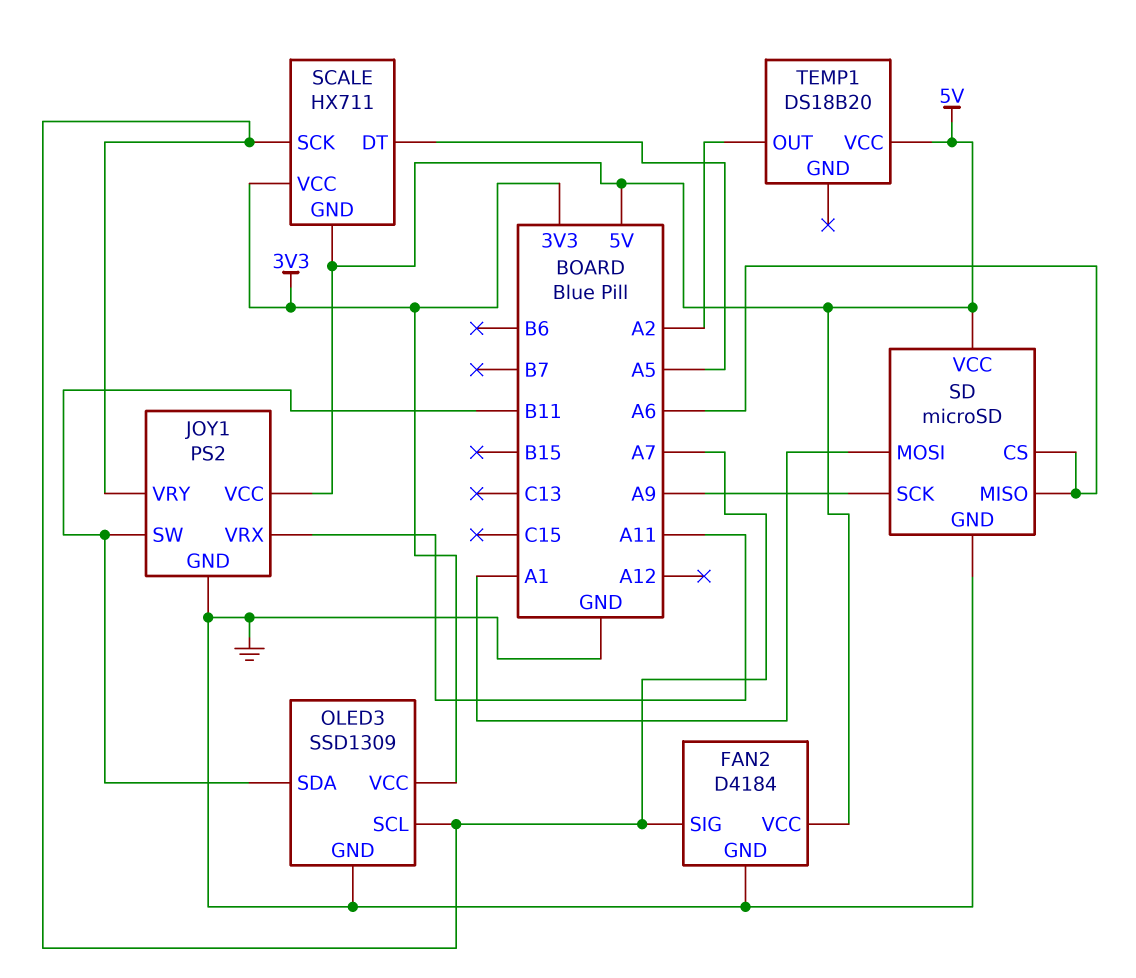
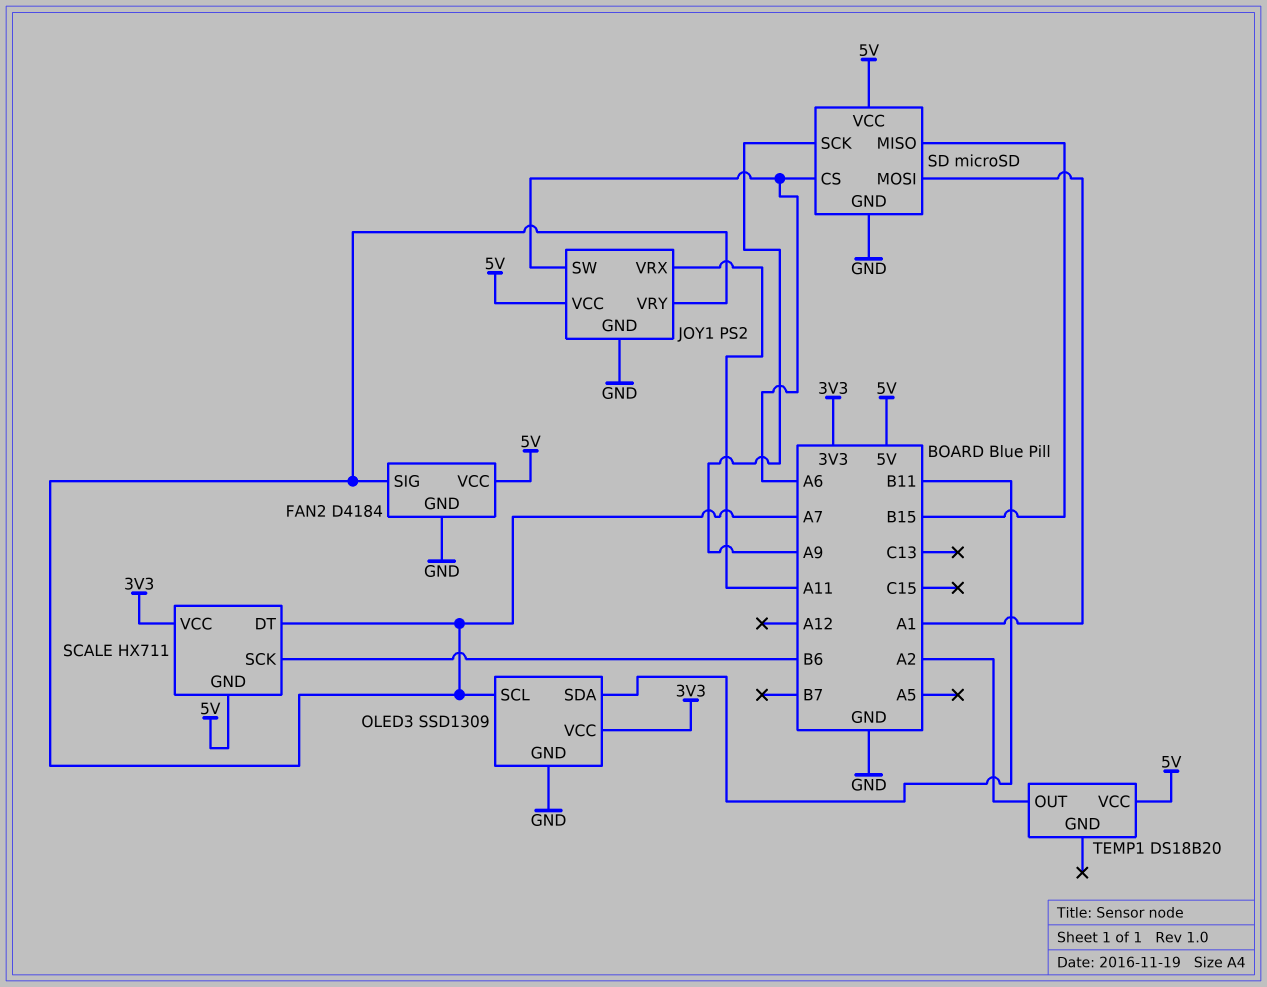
JOY1 pin SW: B11 -> A6
SCALE pin DT: A5 -> A7
SCALE pin SCK: A7 -> B6
SD pin MISO: A6 -> B15

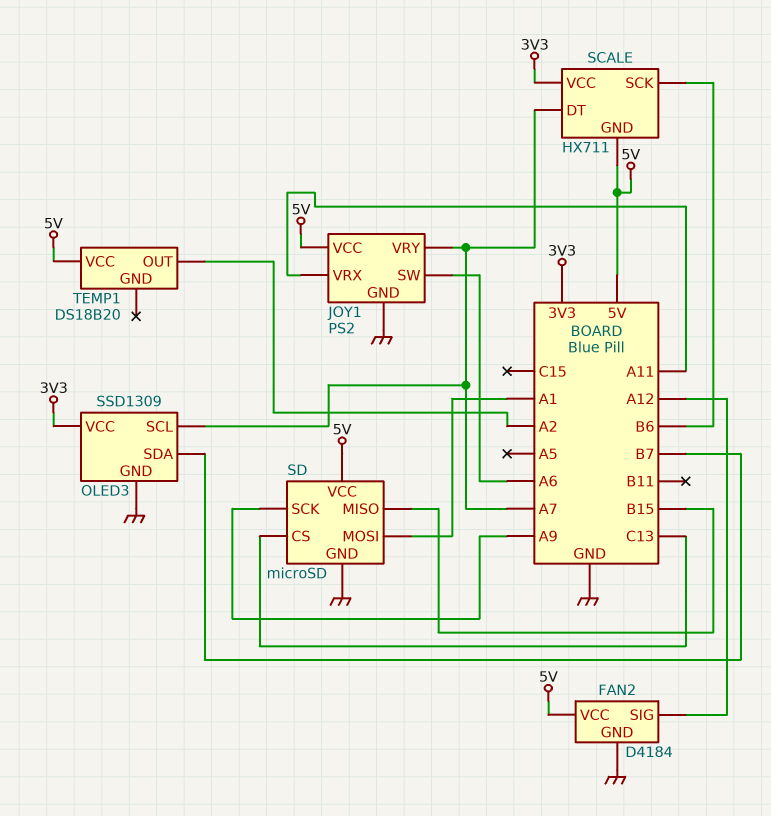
FAN2 pin SIG: A7 -> A12
OLED3 pin SDA: B11 -> B7
SD pin CS: A6 -> C13

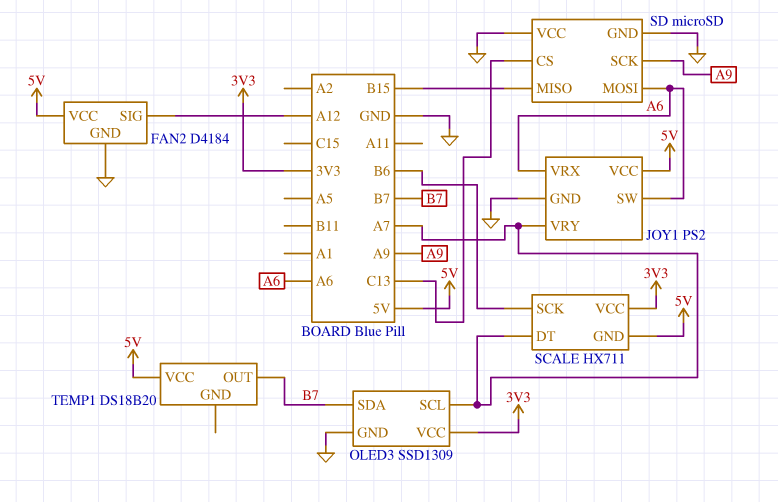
JOY1 pin VRX: A11 -> A6
SD pin MOSI: A1 -> A6
SD pin VCC: 5V -> GND
TEMP1 pin OUT: A2 -> B7

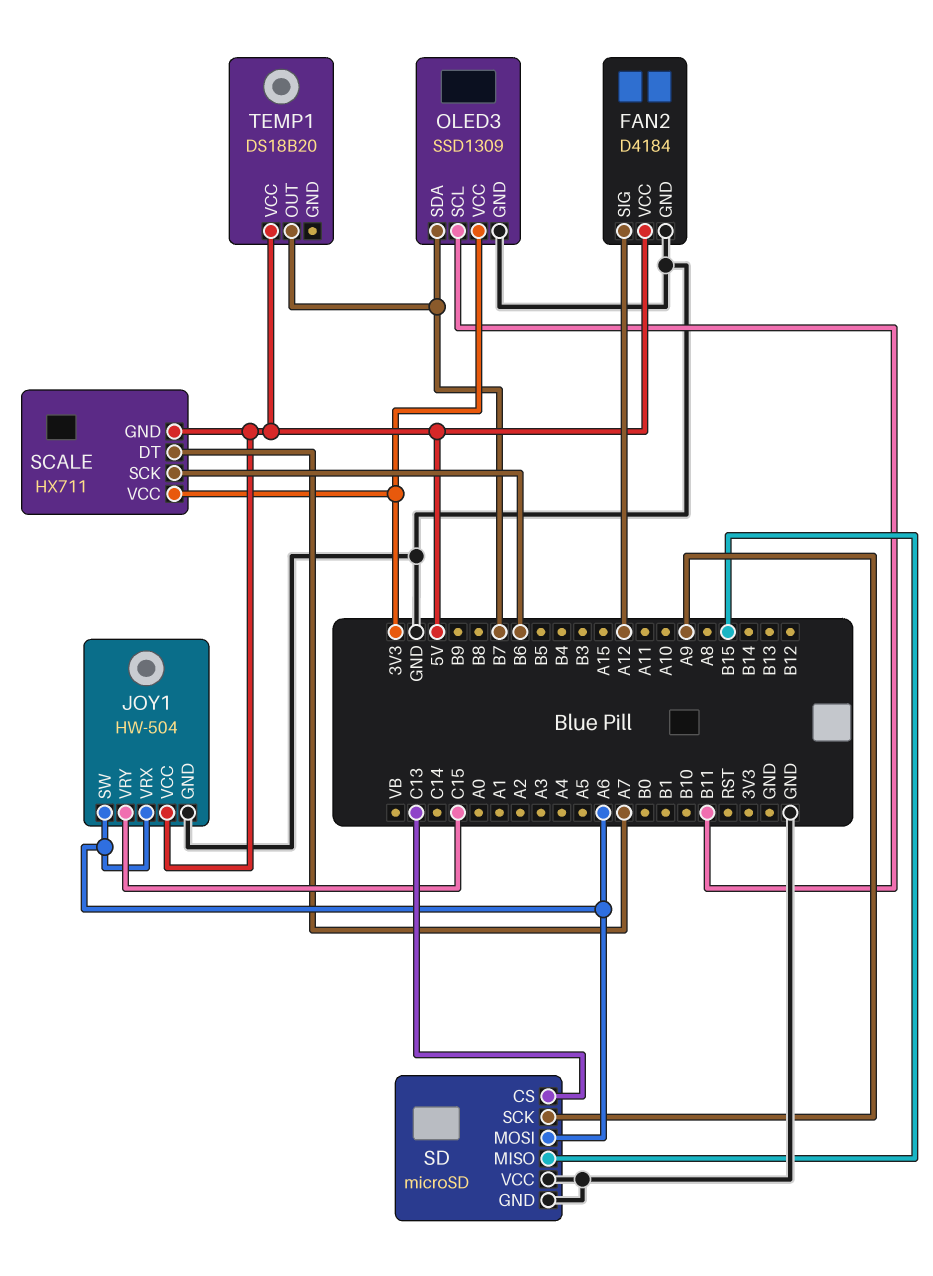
JOY1: PS2 -> HW-504
JOY1 pin VRY: A7 -> C15
OLED3 pin SCL: A7 -> B11

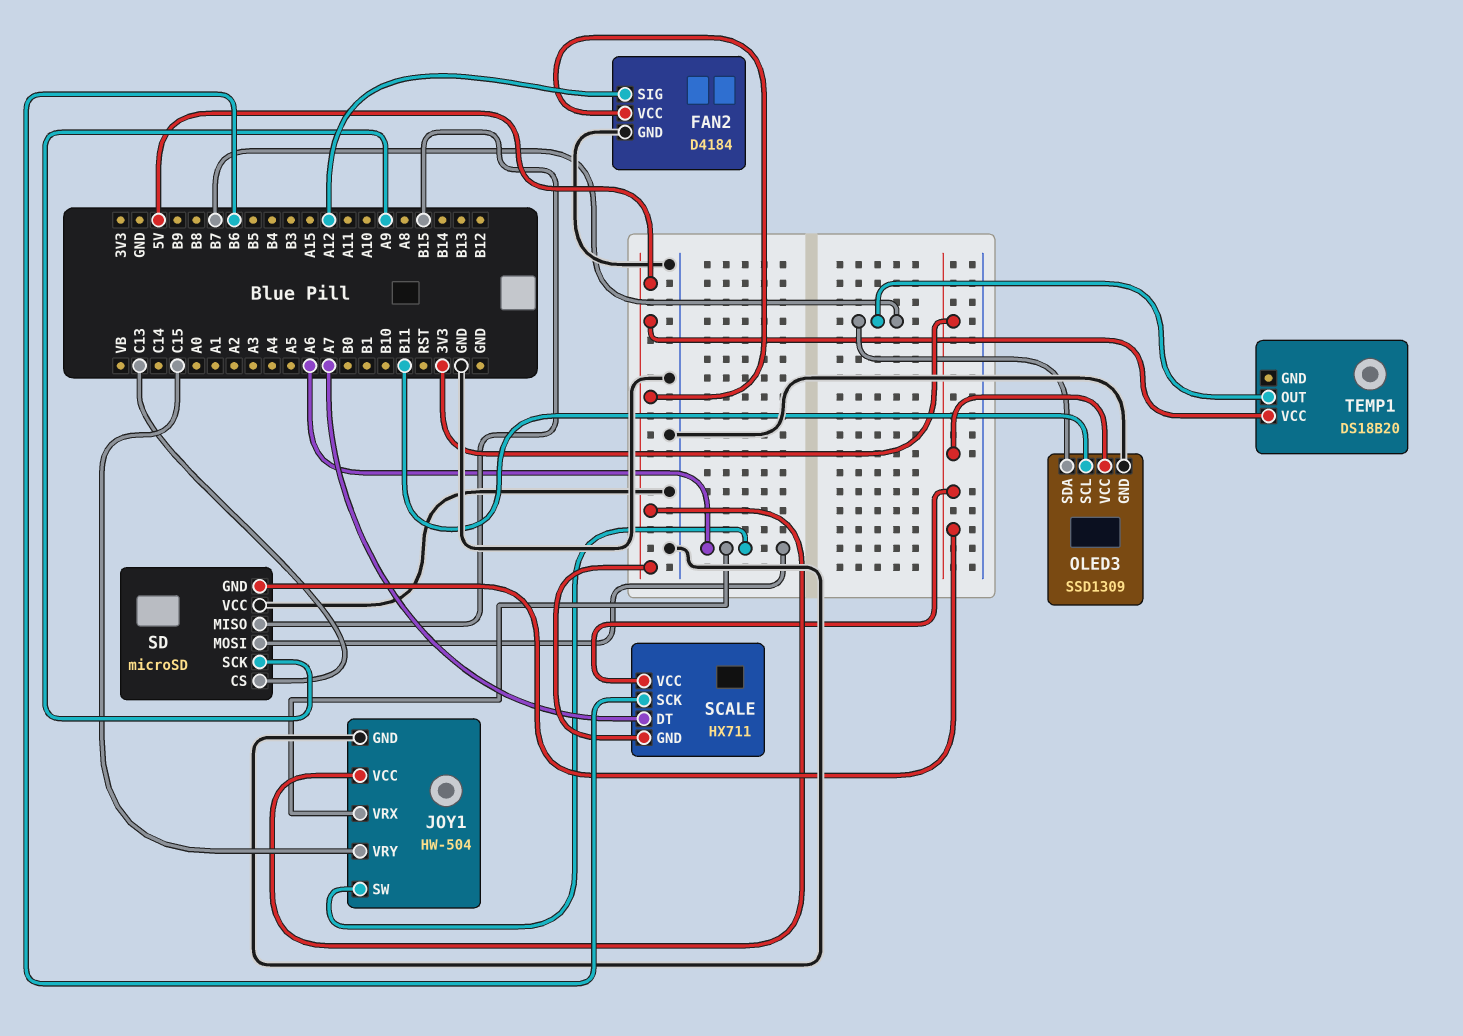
SD pin GND: GND -> 3V3

